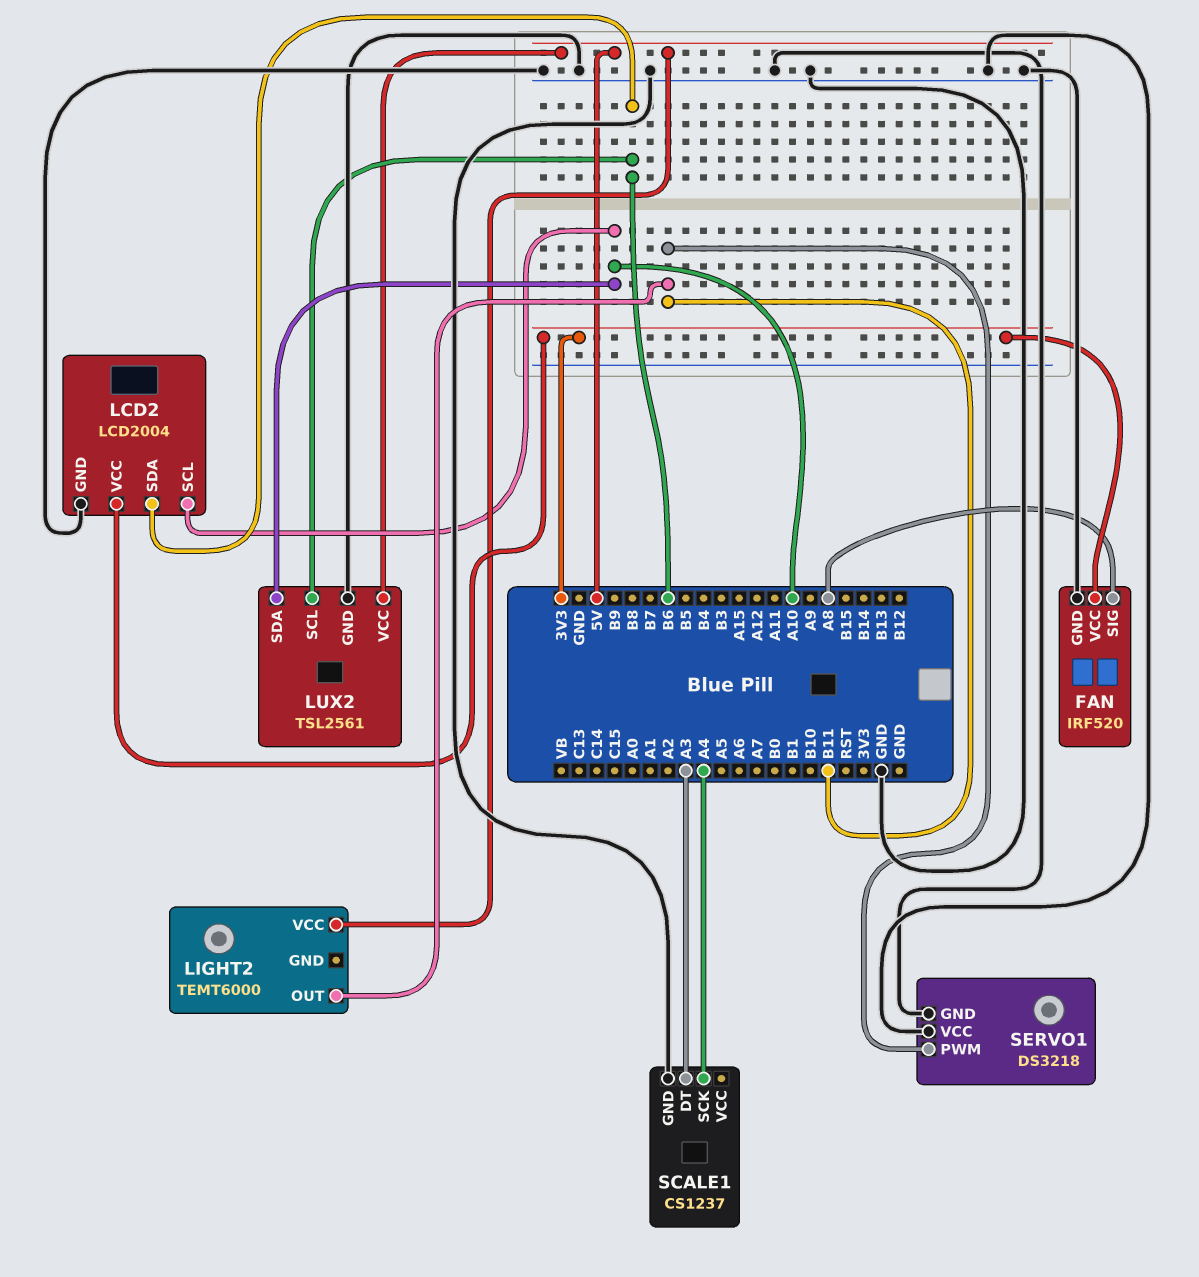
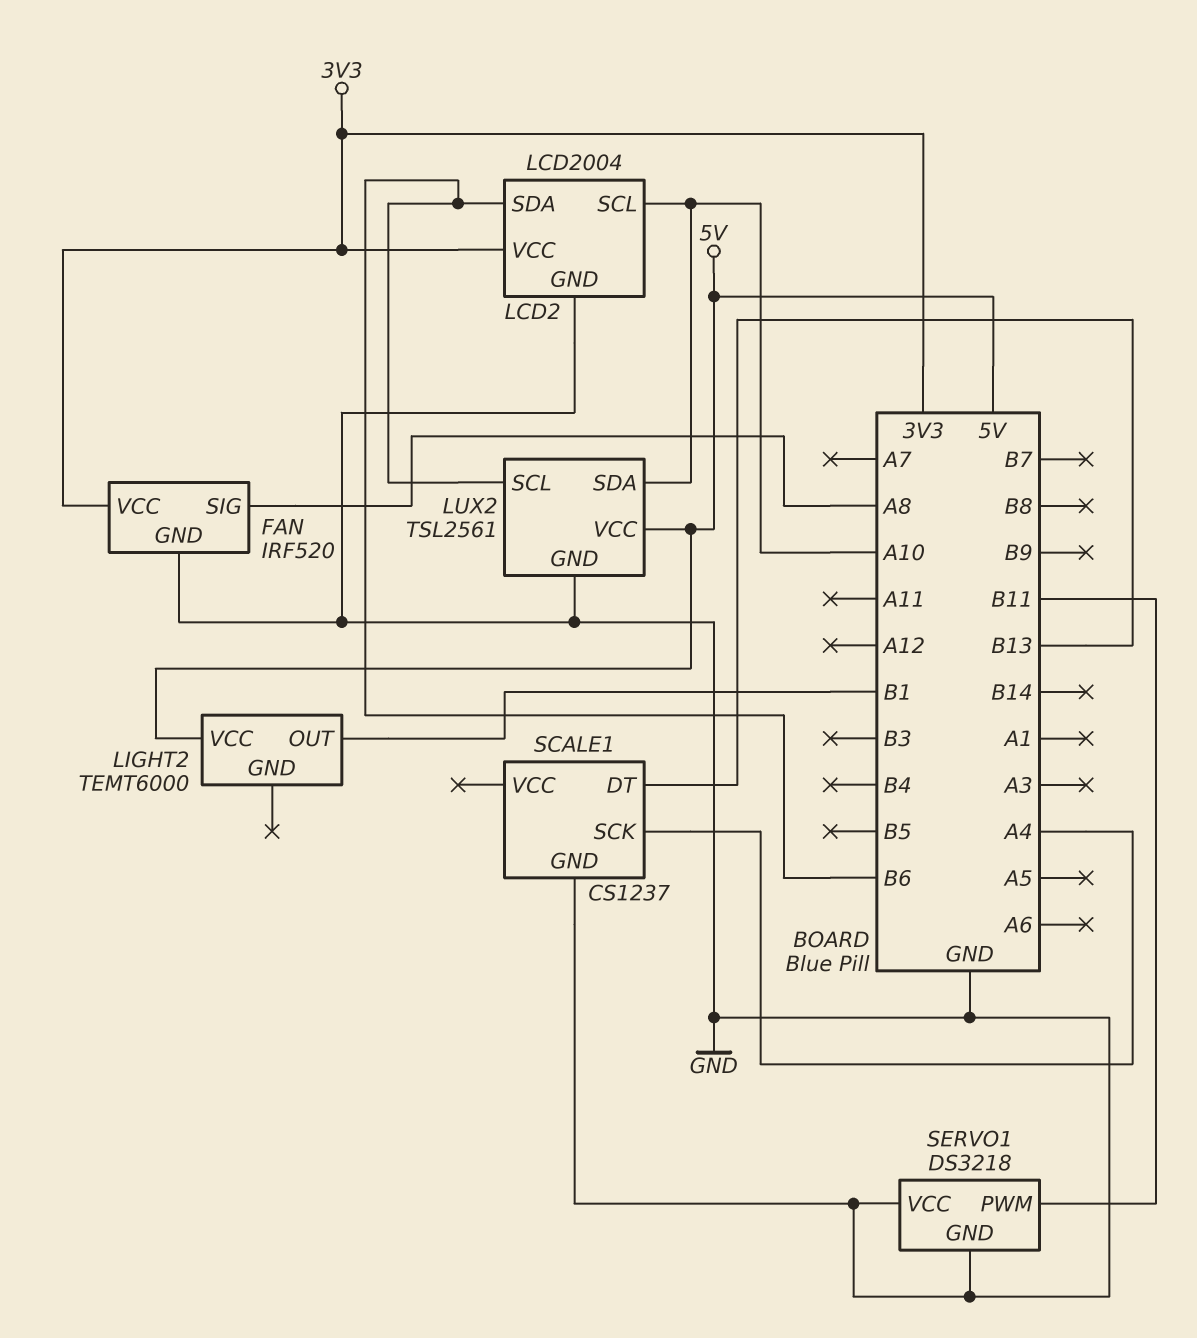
LIGHT2 pin OUT: B11 -> B1
SCALE1 pin DT: A3 -> B13

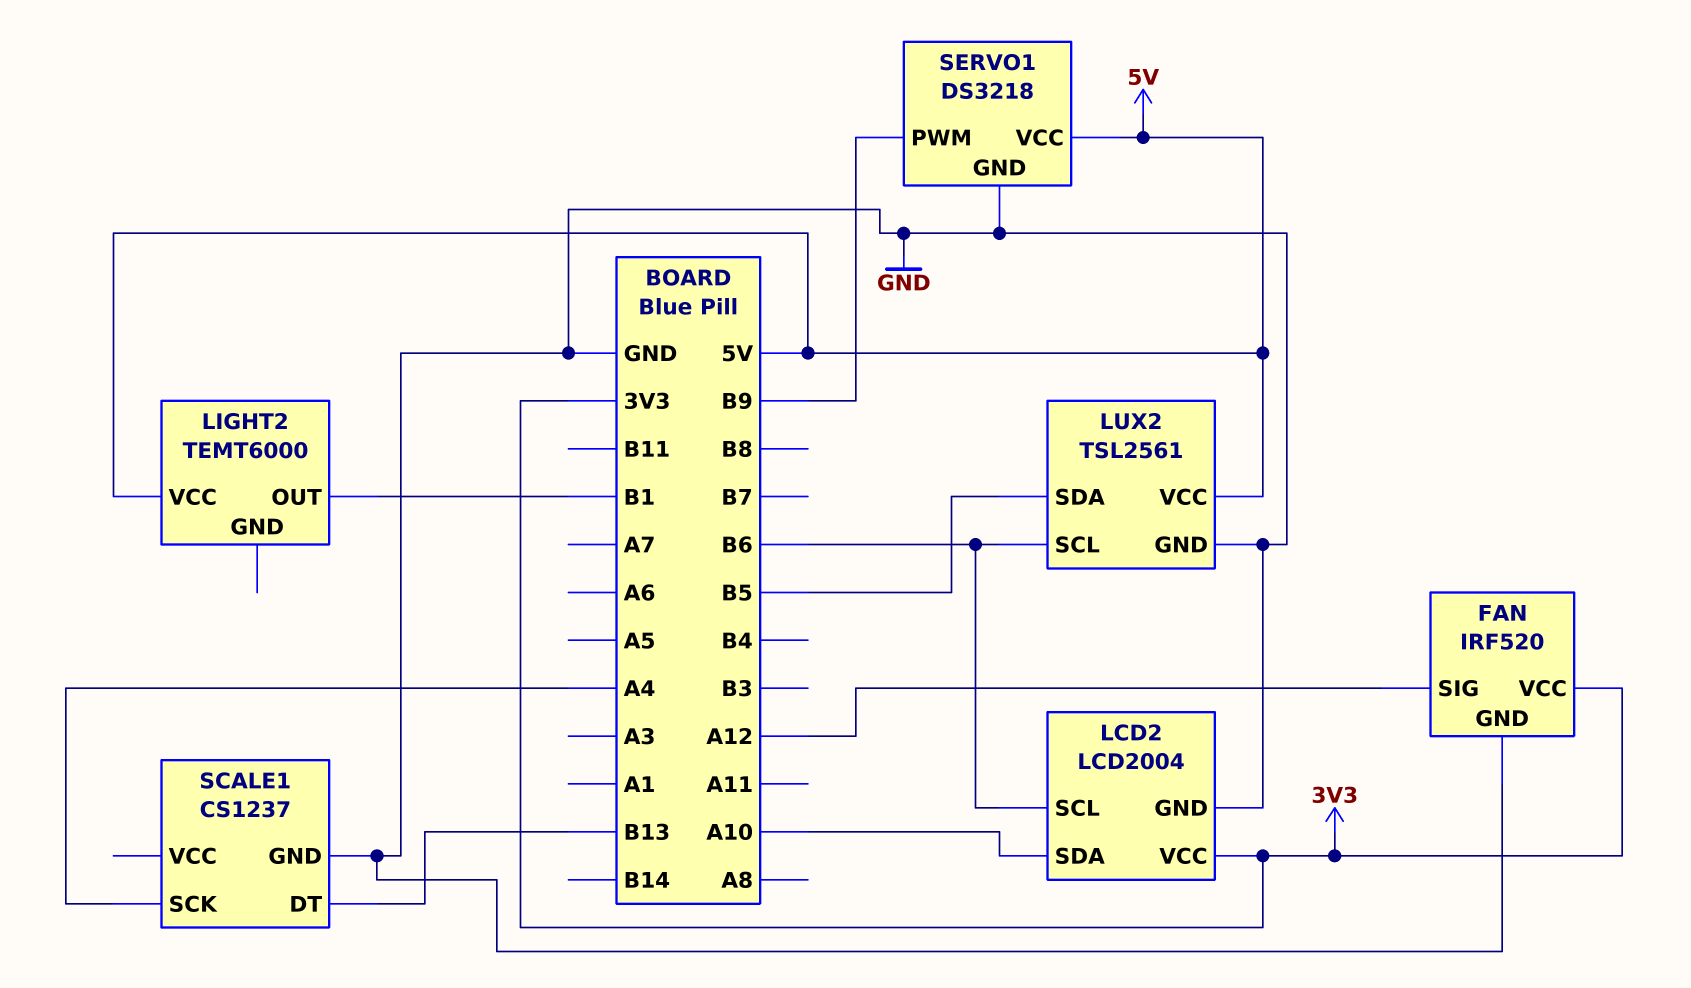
FAN pin SIG: A8 -> A12
LCD2 pin SCL: A10 -> B6
LCD2 pin SDA: B6 -> A10
LUX2 pin SDA: A10 -> B5
SERVO1 pin PWM: B11 -> B9
SERVO1 pin VCC: GND -> 5V

